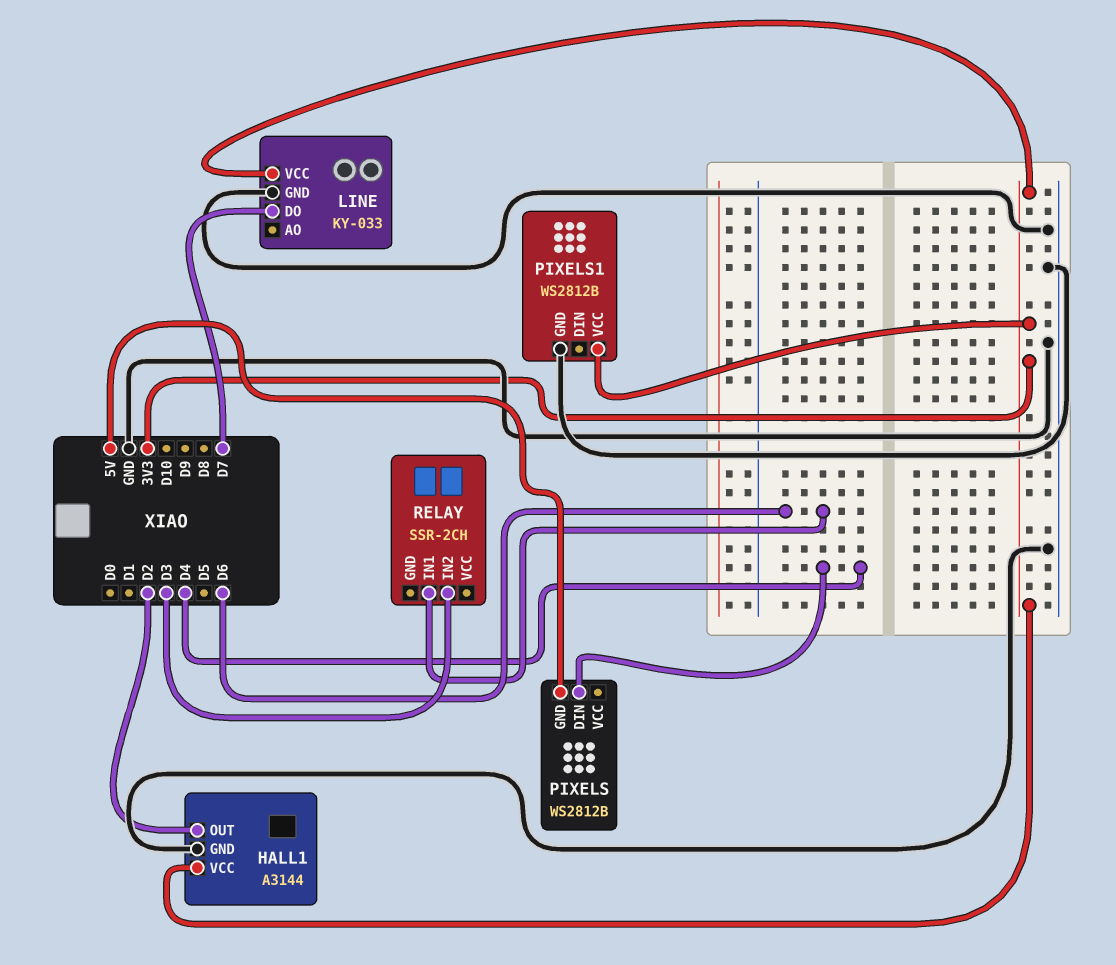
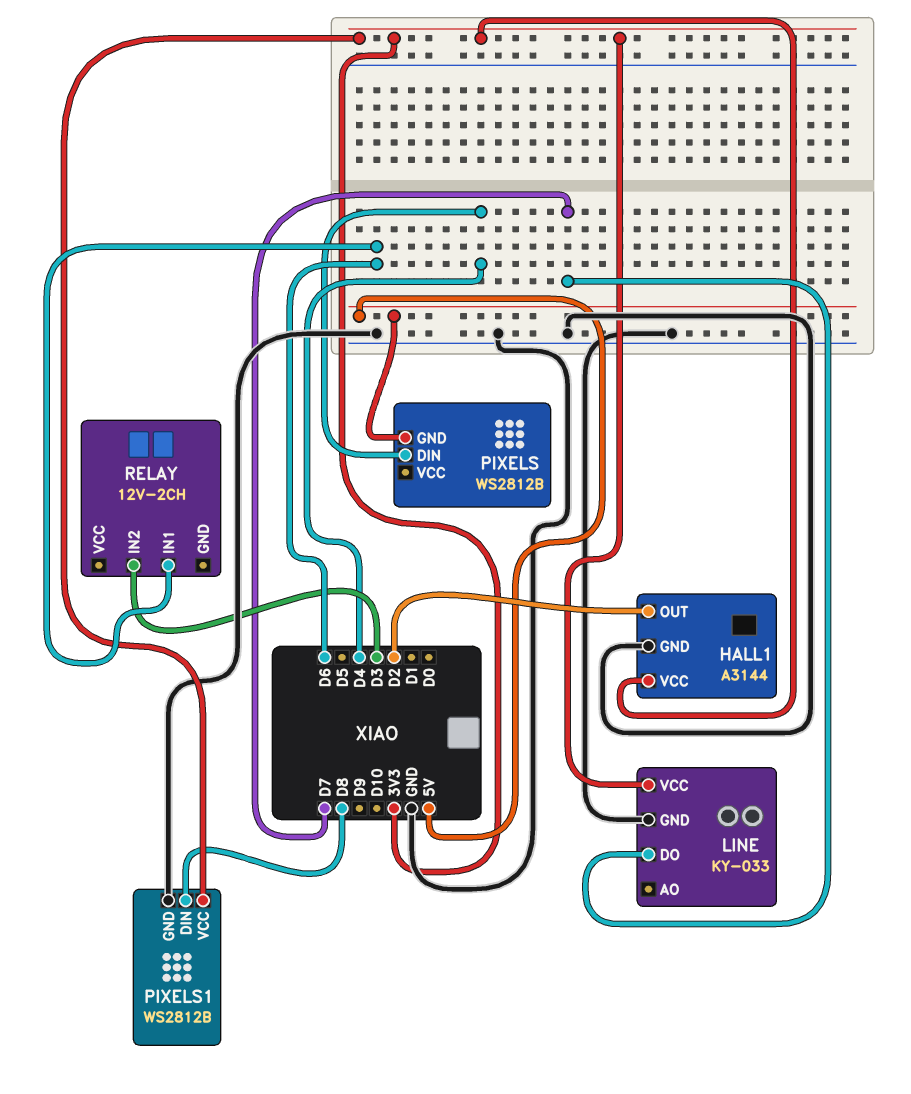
PIXELS1 pin DIN: none -> D8
RELAY: SSR-2CH -> 12V-2CH

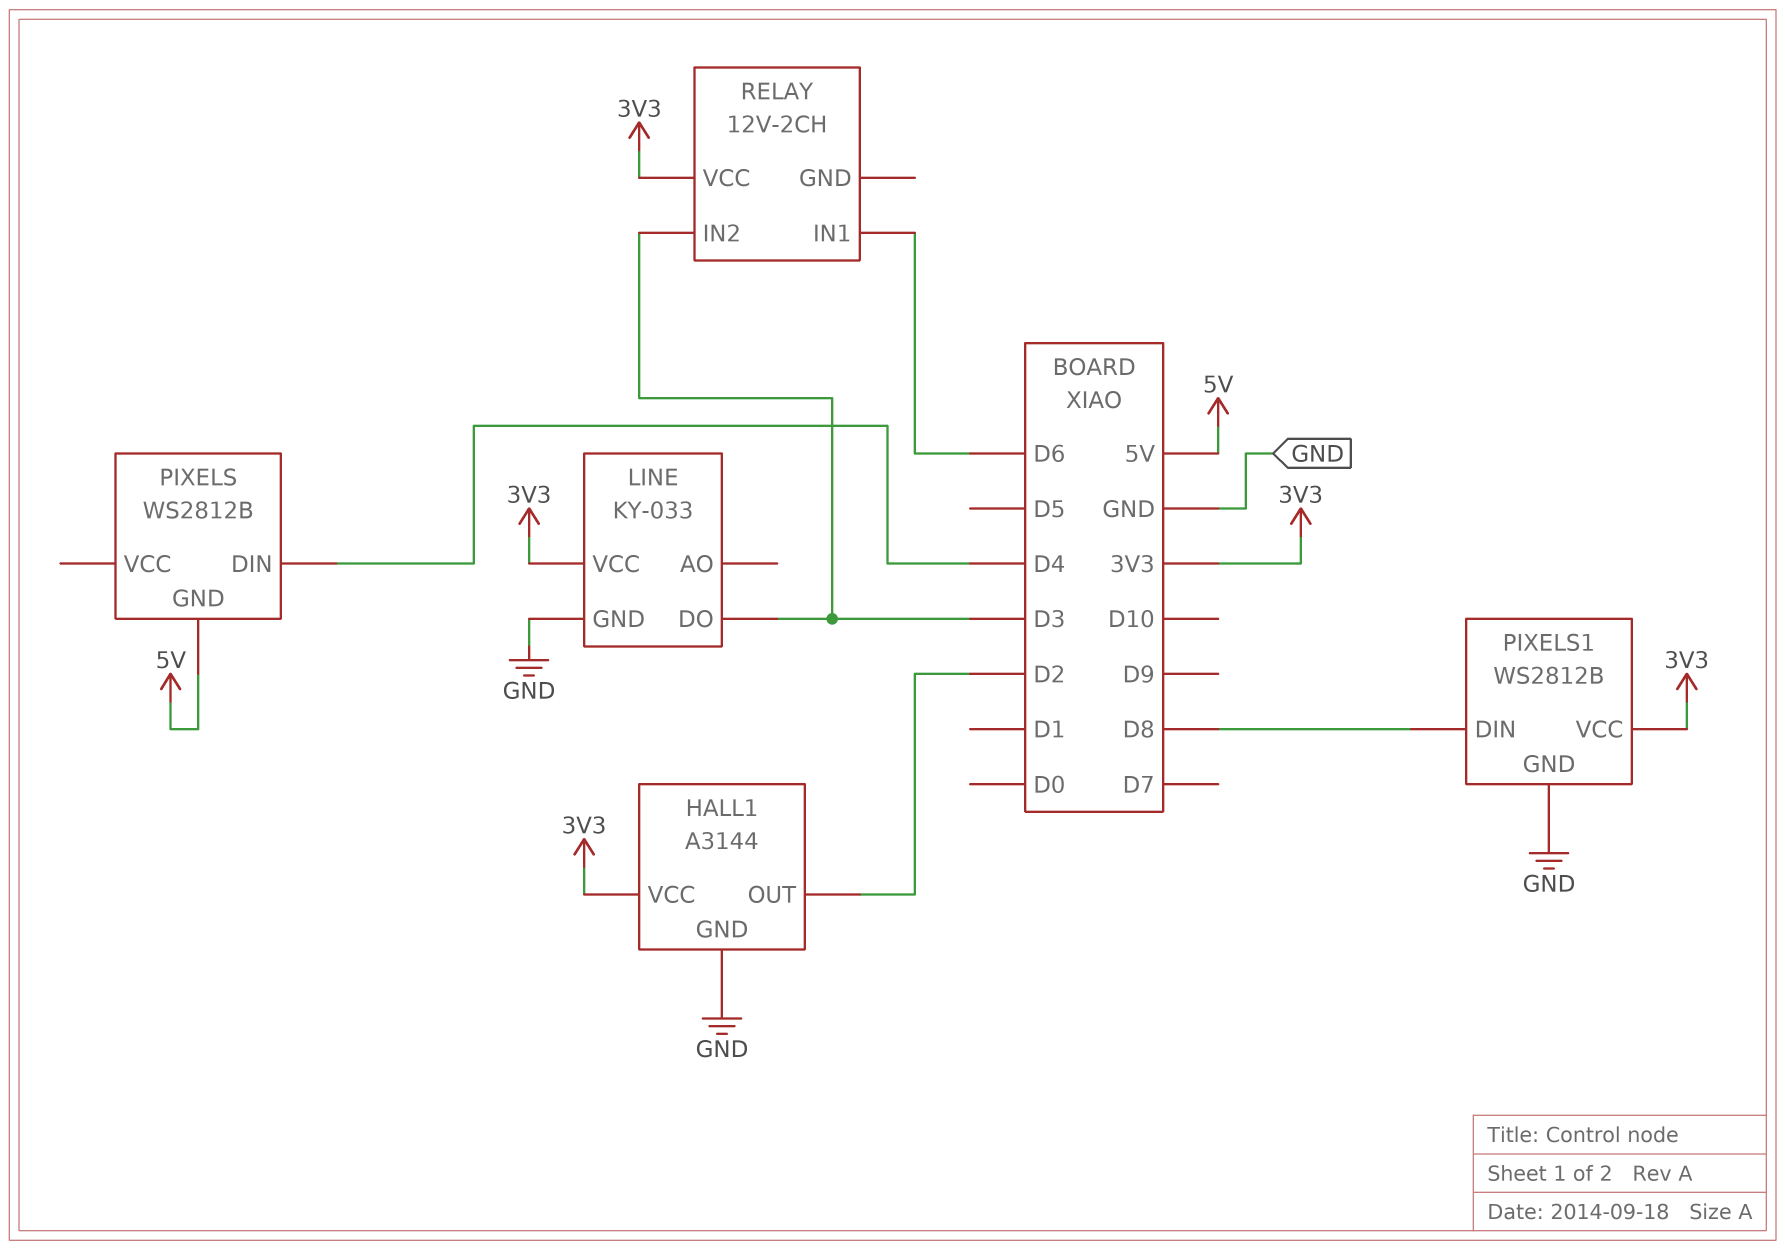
LINE pin DO: D7 -> D3
RELAY pin VCC: none -> 3V3

